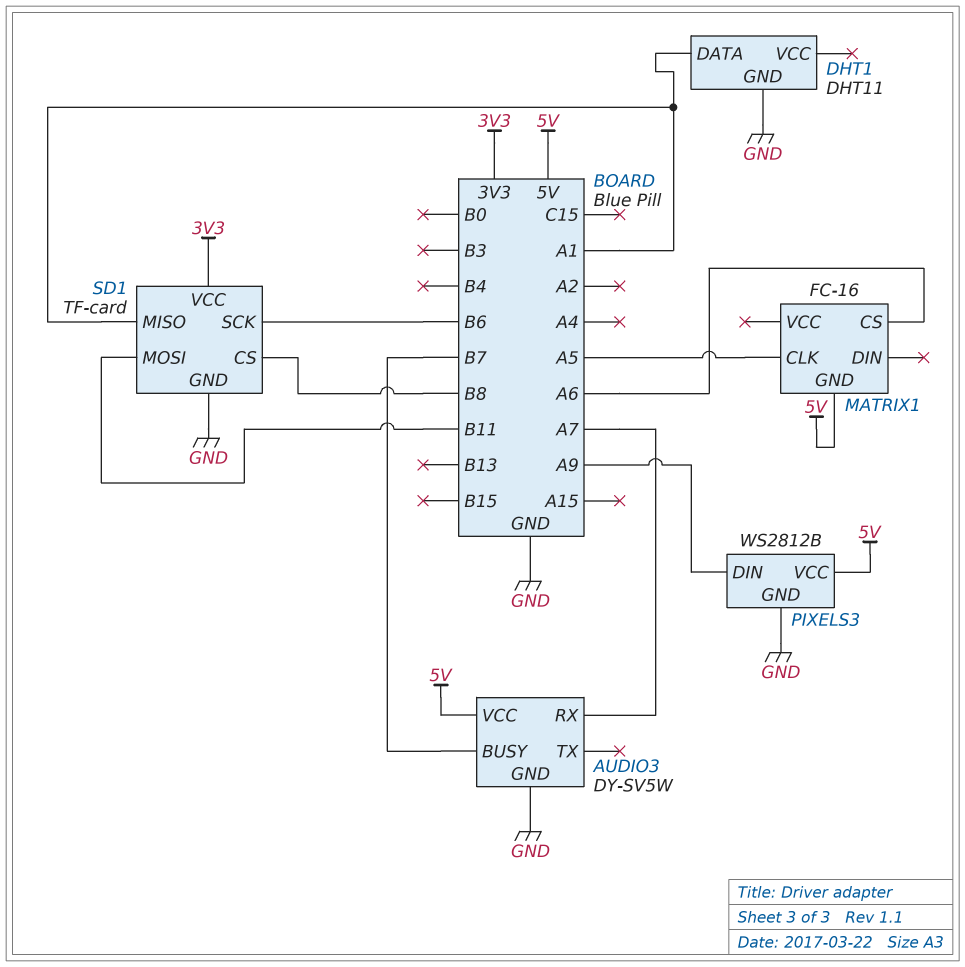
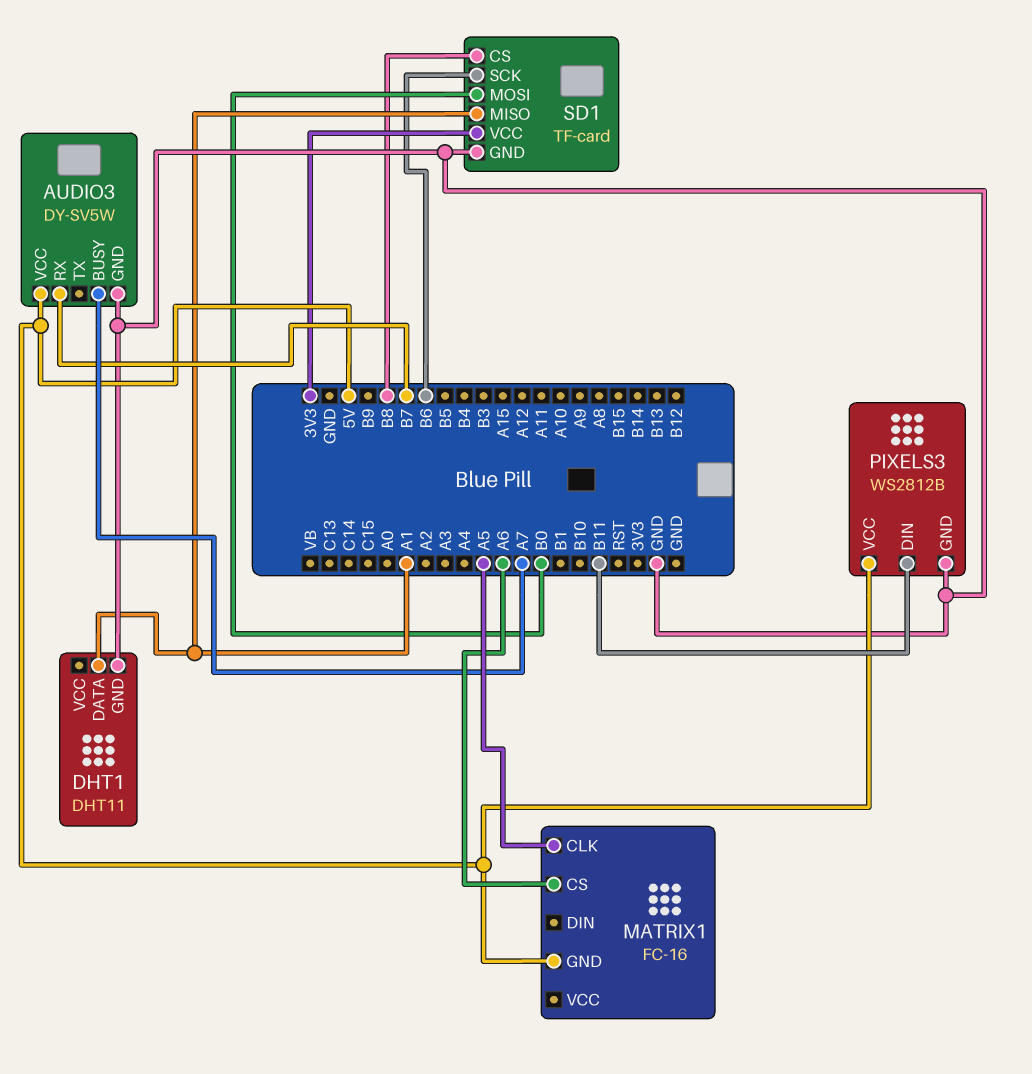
AUDIO3 pin BUSY: B7 -> A7
AUDIO3 pin RX: A7 -> B7
PIXELS3 pin DIN: A9 -> B11
SD1 pin MOSI: B11 -> B0

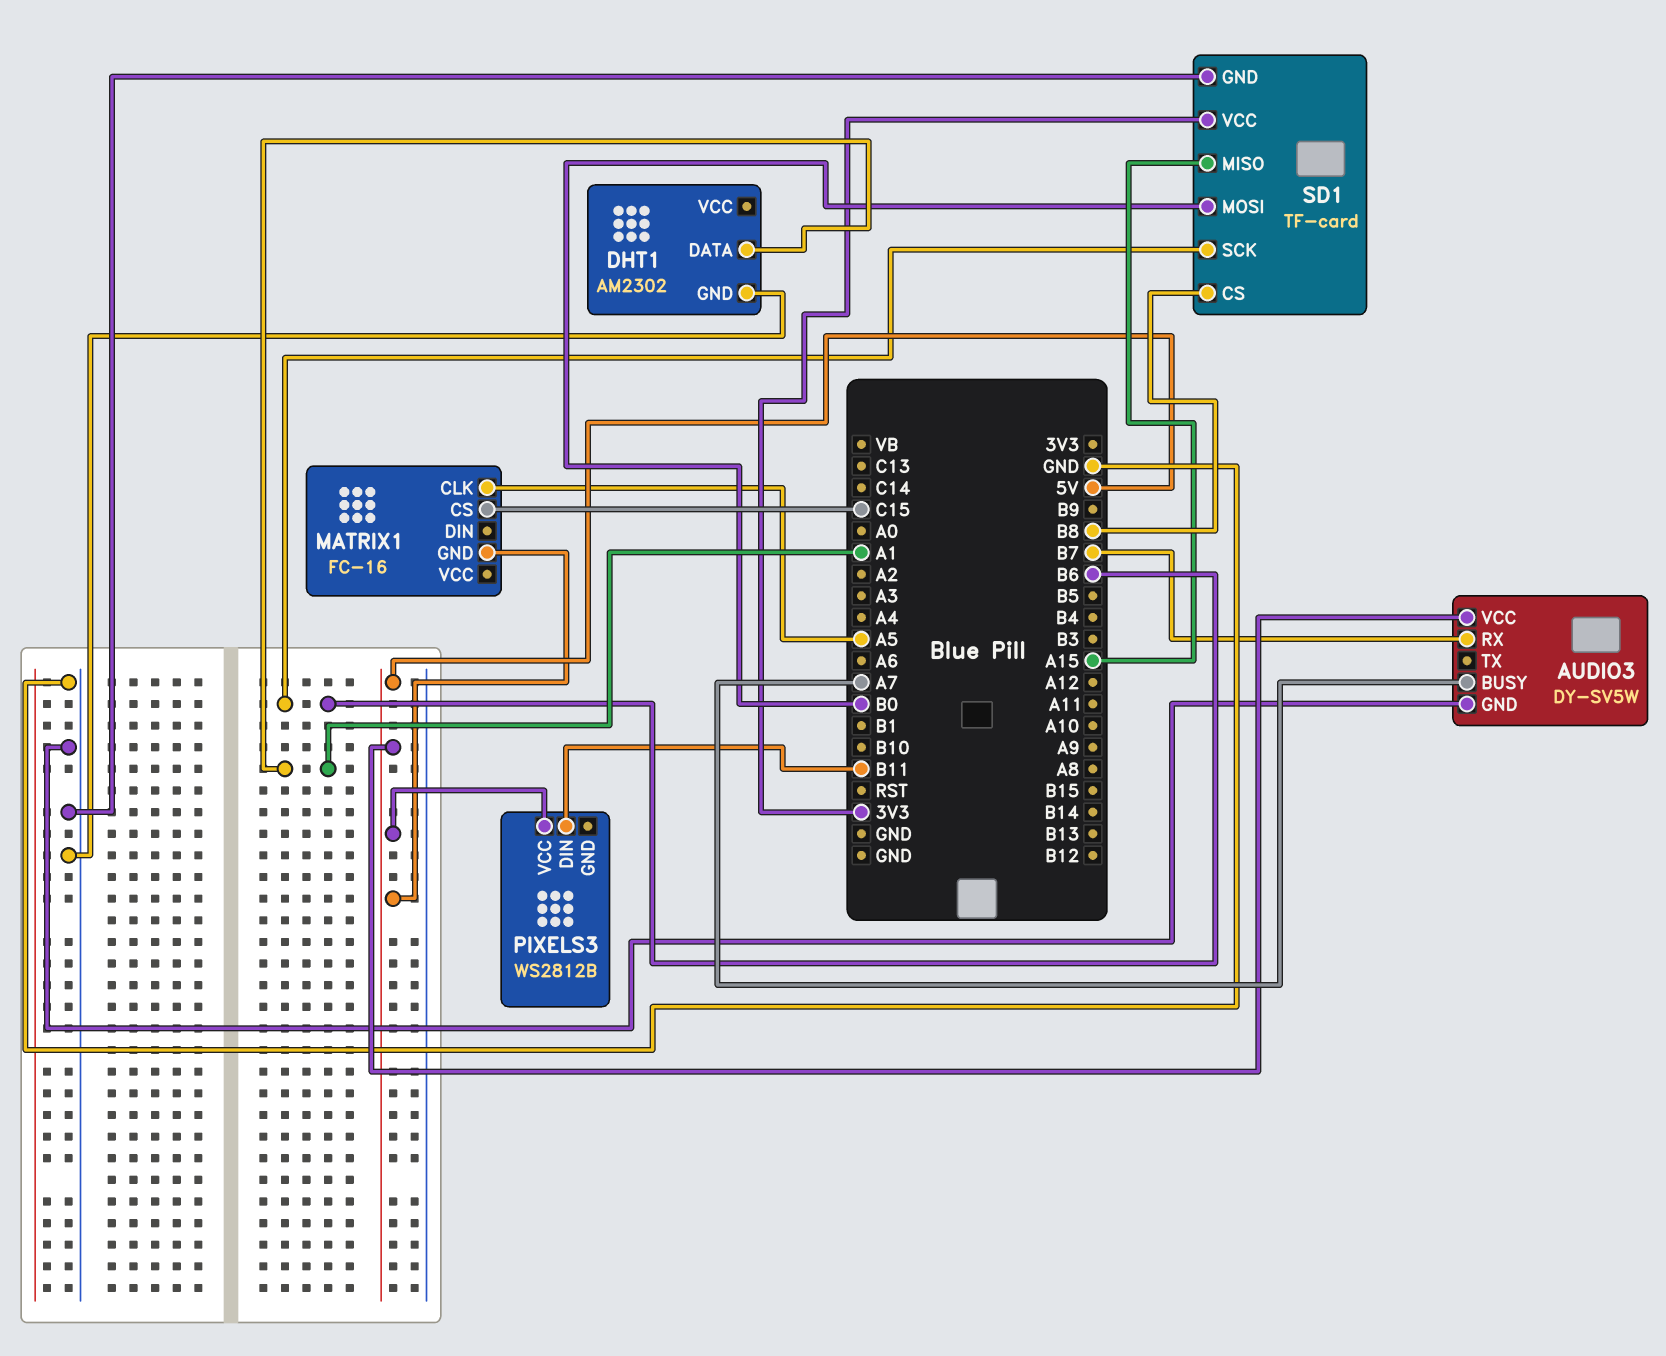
DHT1: DHT11 -> AM2302
MATRIX1 pin CS: A6 -> C15
PIXELS3 pin GND: GND -> none
SD1 pin MISO: A1 -> A15

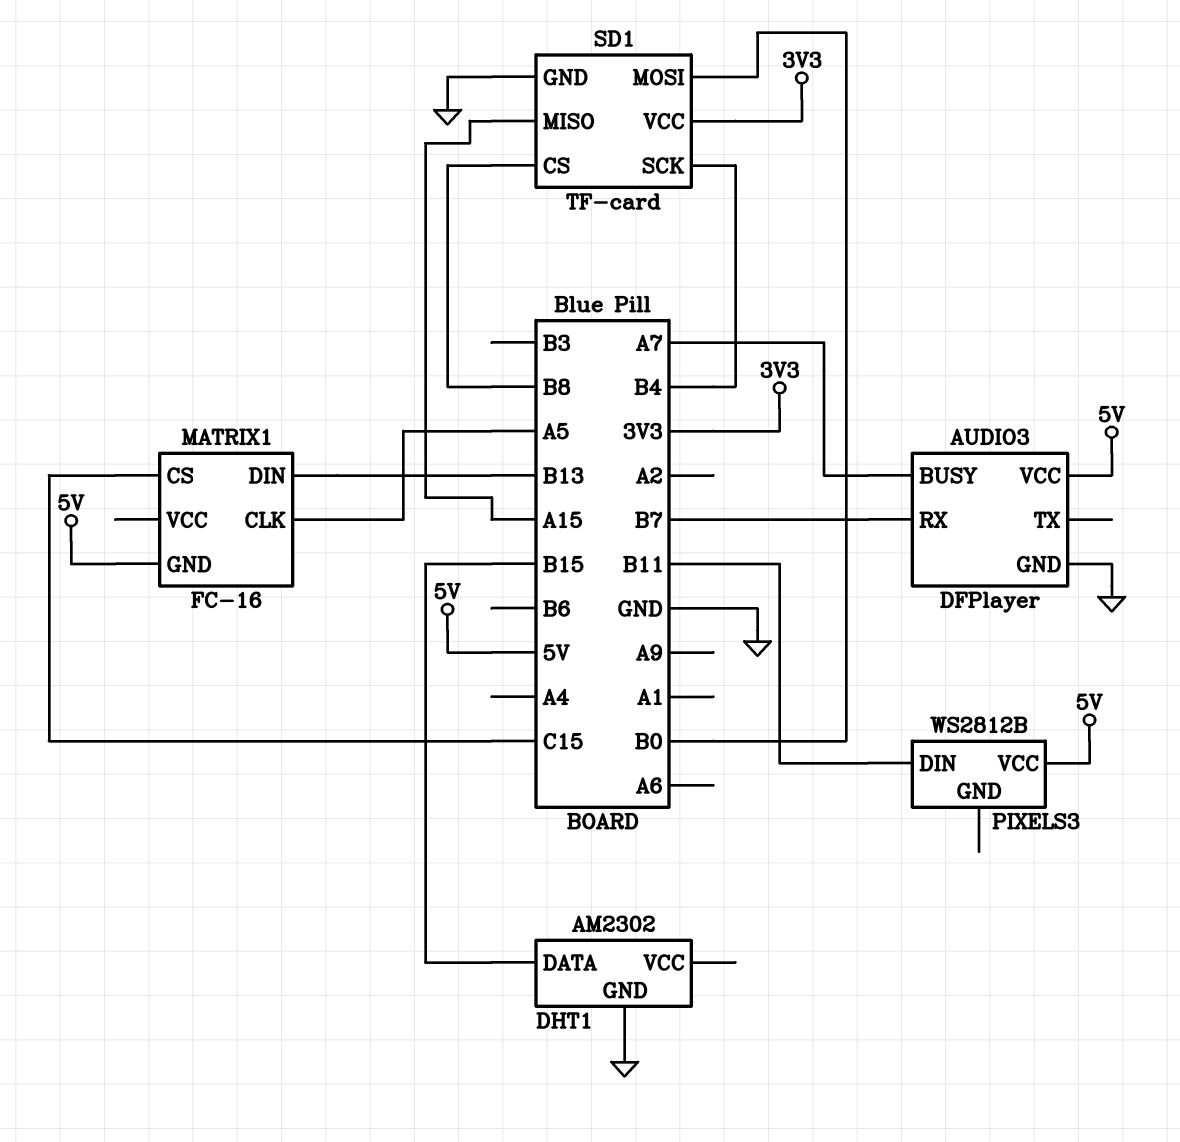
AUDIO3: DY-SV5W -> DFPlayer
DHT1 pin DATA: A1 -> B15
MATRIX1 pin DIN: none -> B13
SD1 pin SCK: B6 -> B4

